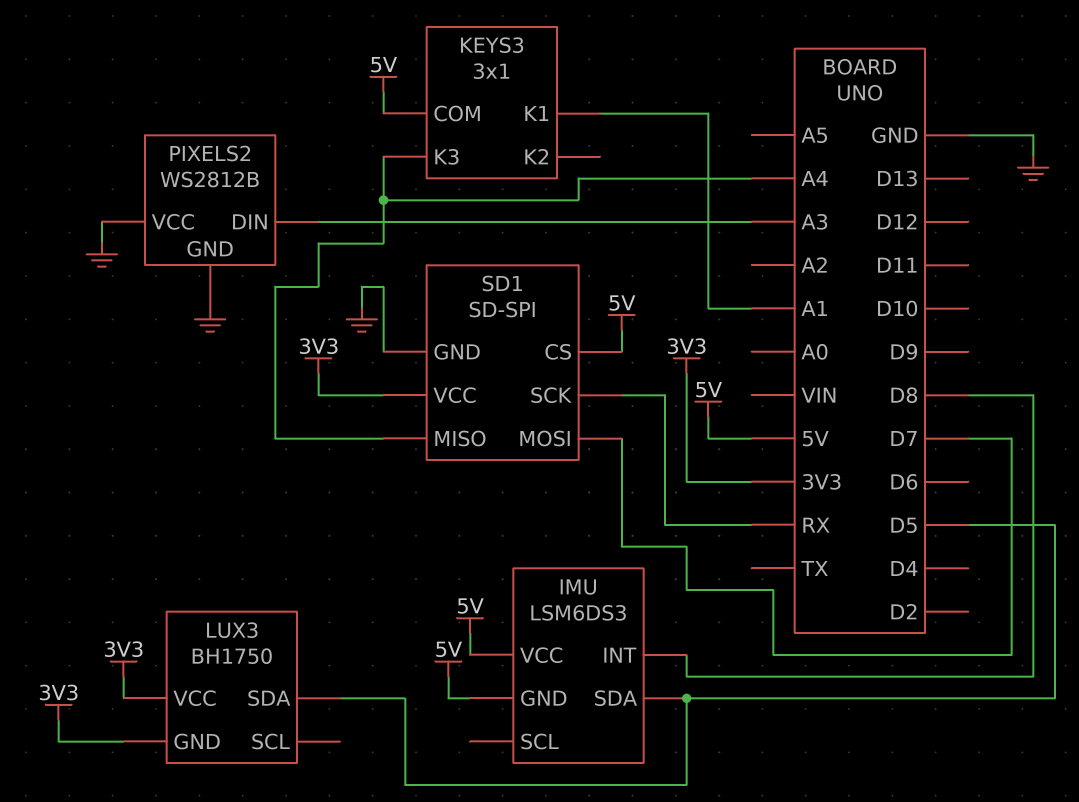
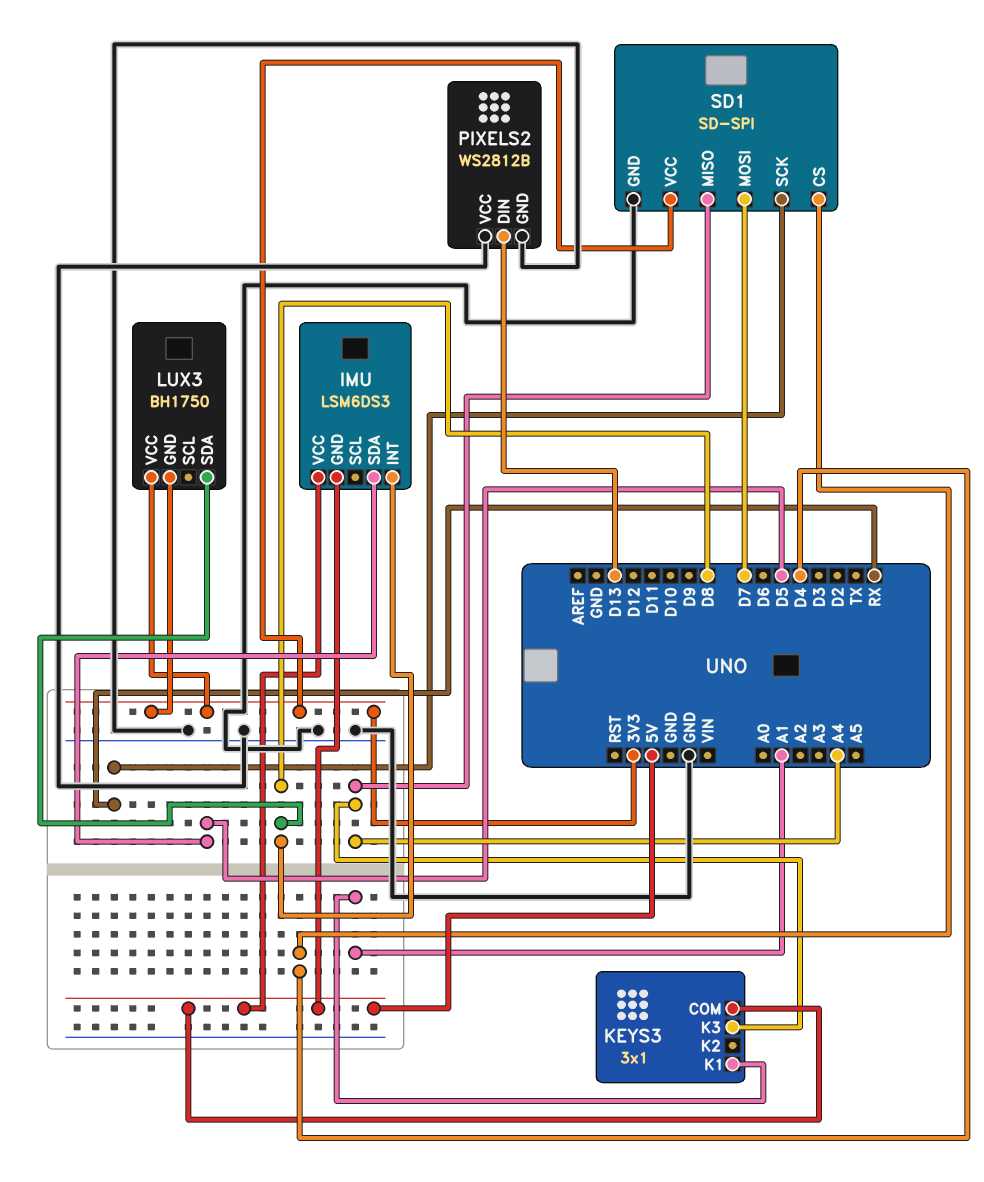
LUX3 pin SDA: D5 -> D8
PIXELS2 pin DIN: A3 -> D13
SD1 pin CS: 5V -> D4

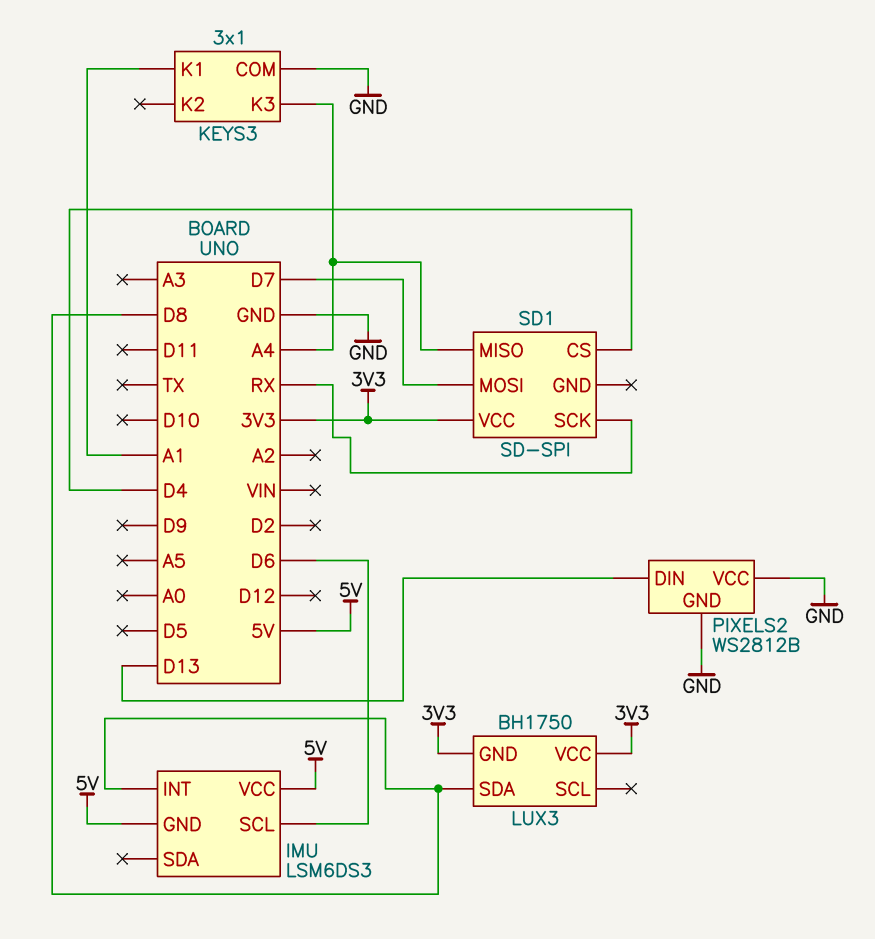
IMU pin SCL: none -> D6
IMU pin SDA: D5 -> none
KEYS3 pin COM: 5V -> GND
SD1 pin GND: GND -> none

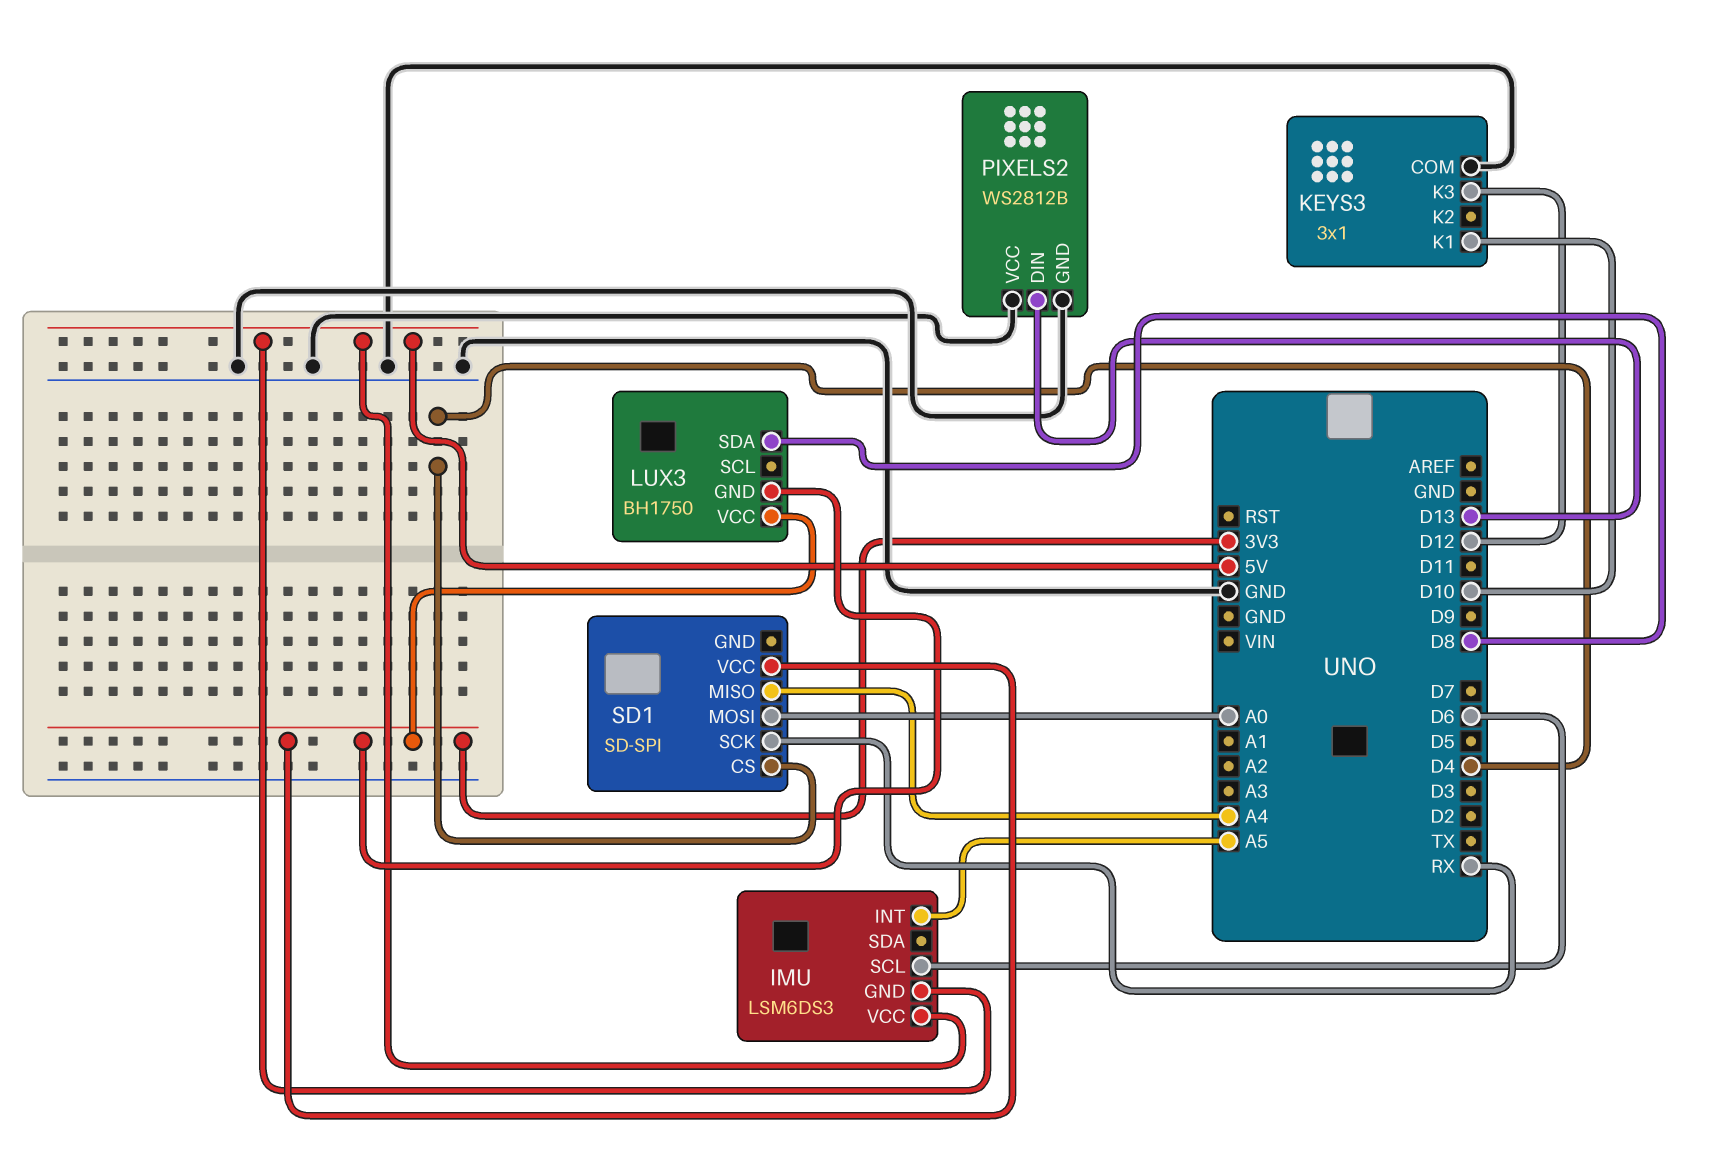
IMU pin INT: D8 -> A5
KEYS3 pin K1: A1 -> D10
KEYS3 pin K3: A4 -> D12
SD1 pin MOSI: D7 -> A0

